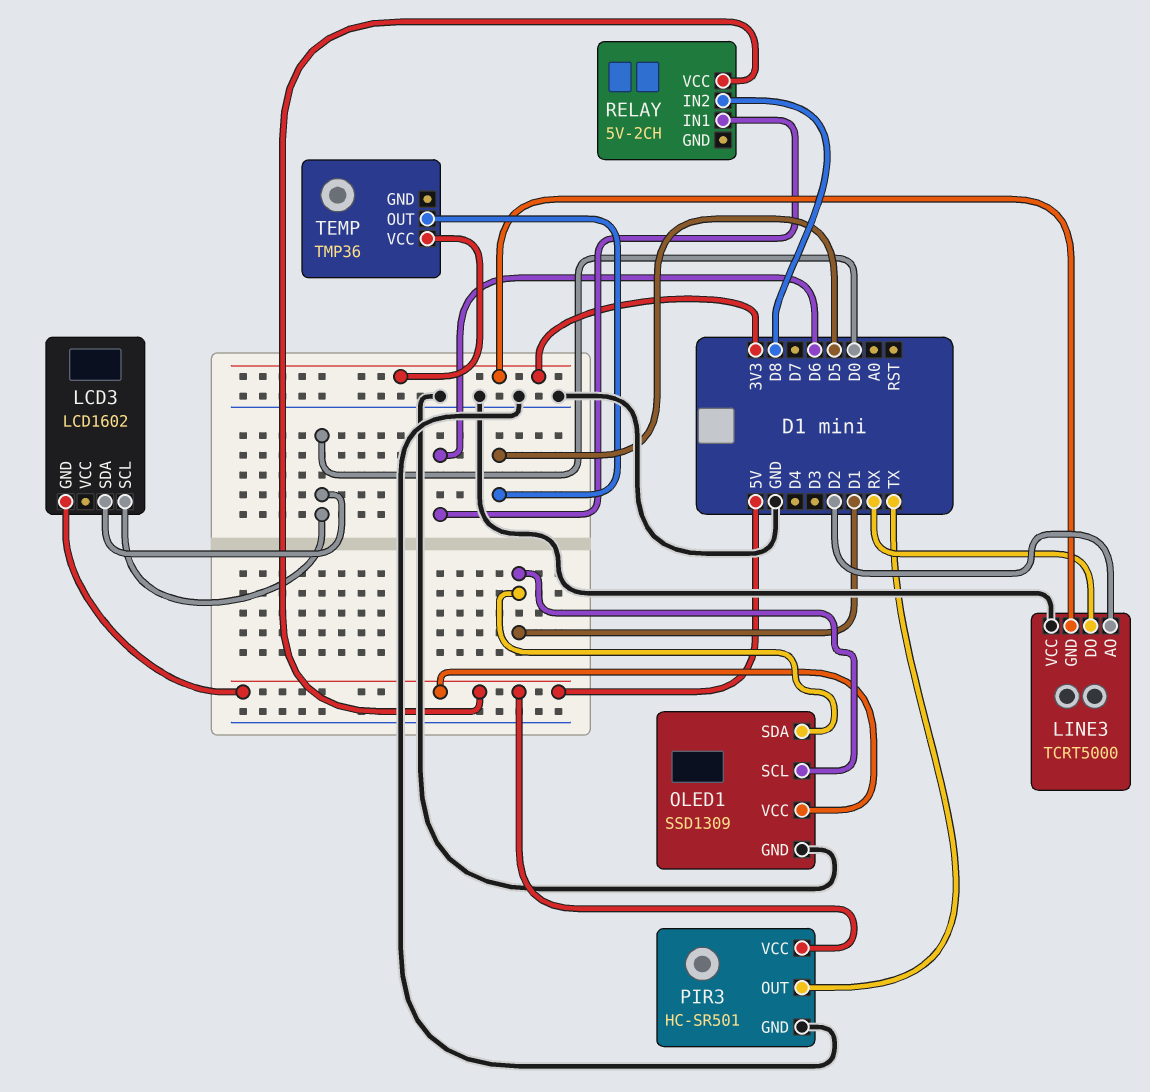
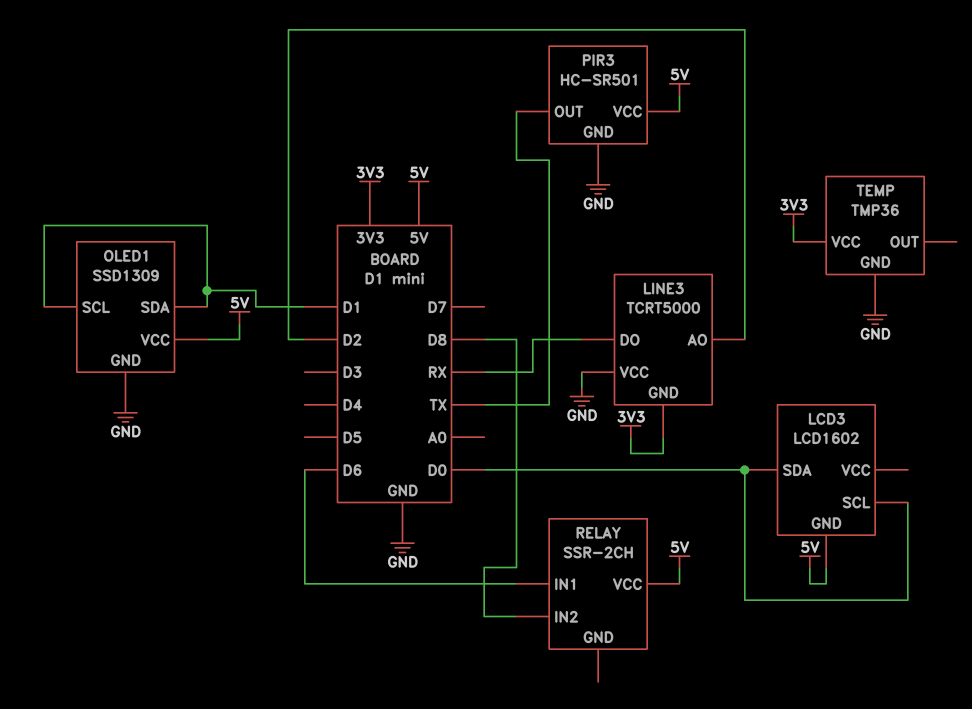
RELAY: 5V-2CH -> SSR-2CH
TEMP pin GND: none -> GND
TEMP pin OUT: D5 -> none

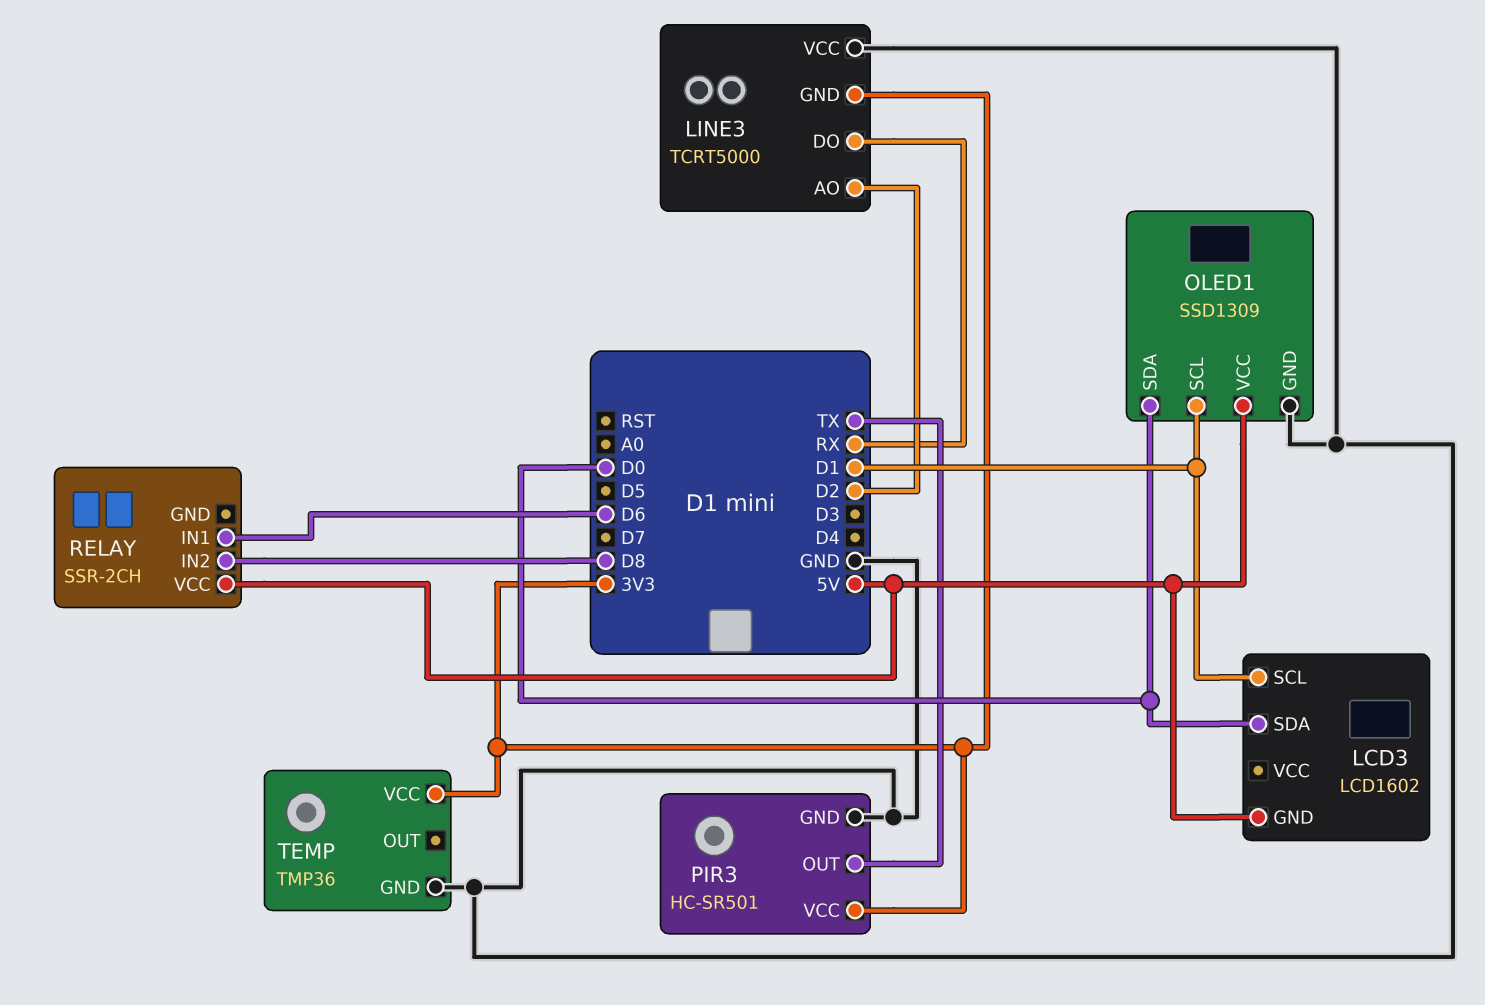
LCD3 pin SCL: D0 -> D1
OLED1 pin SDA: D1 -> D0
PIR3 pin VCC: 5V -> 3V3

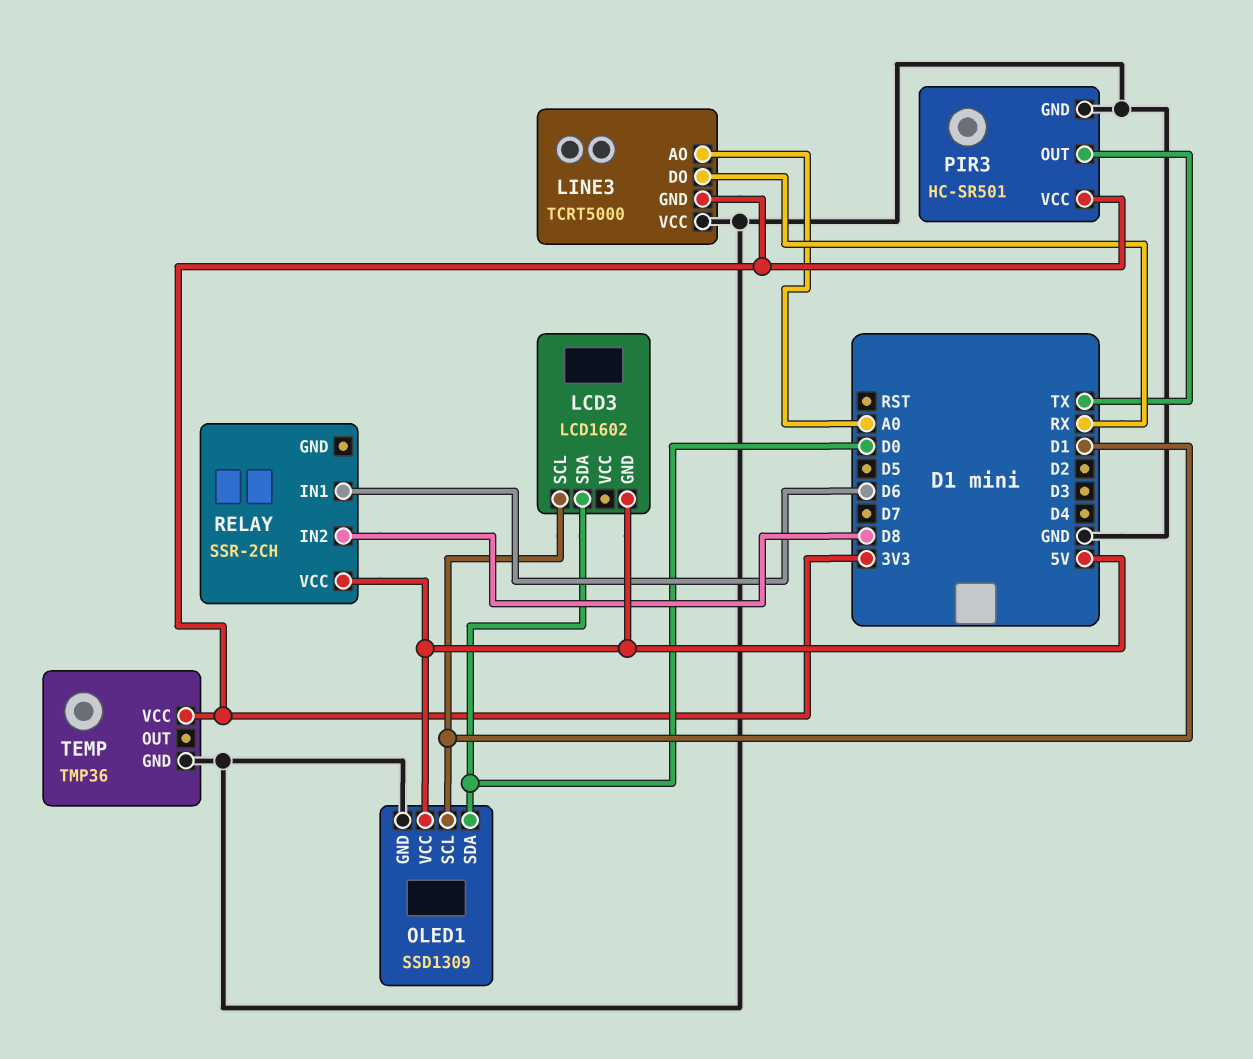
LINE3 pin AO: D2 -> A0

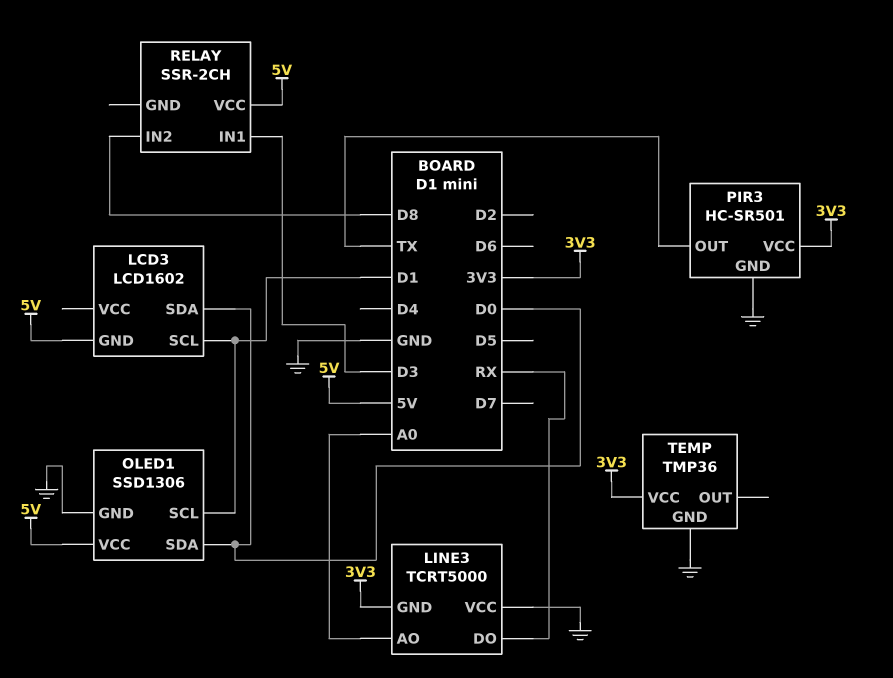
OLED1: SSD1309 -> SSD1306
RELAY pin IN1: D6 -> D3

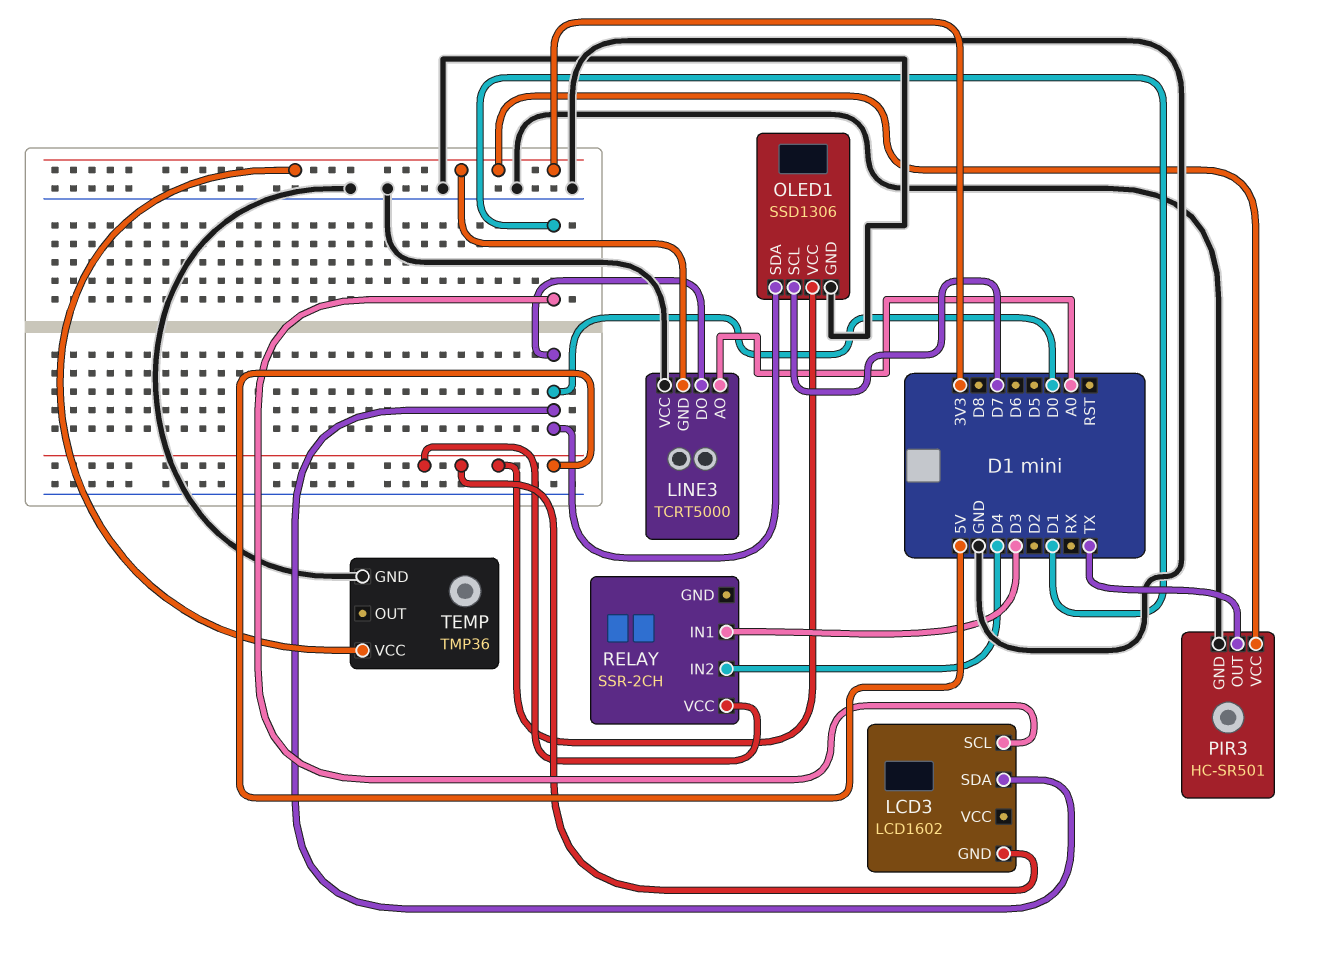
LINE3 pin DO: RX -> D0
OLED1 pin SCL: D1 -> D7
RELAY pin IN2: D8 -> D4

